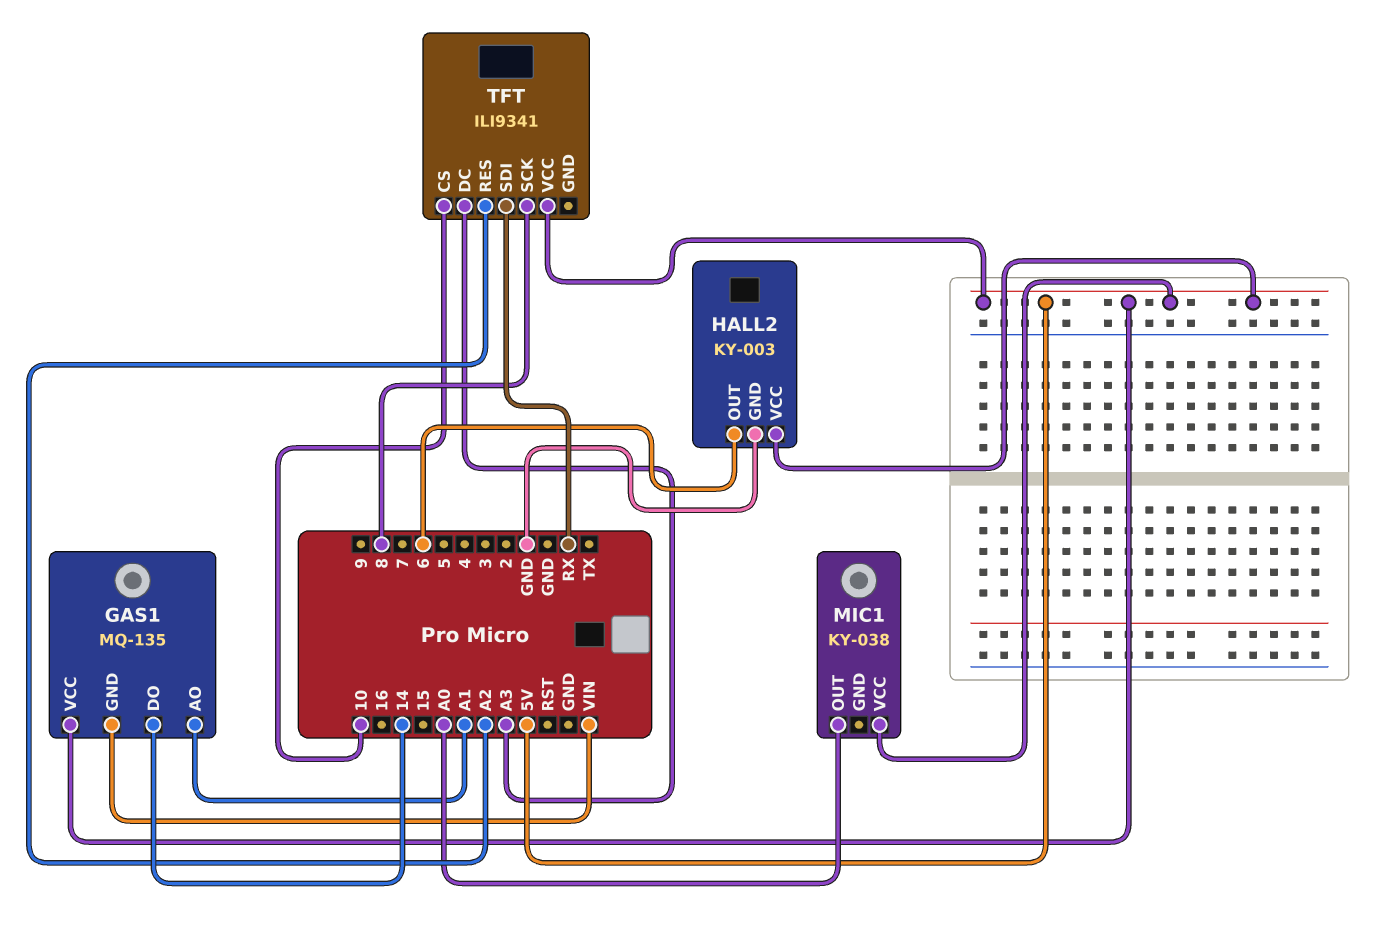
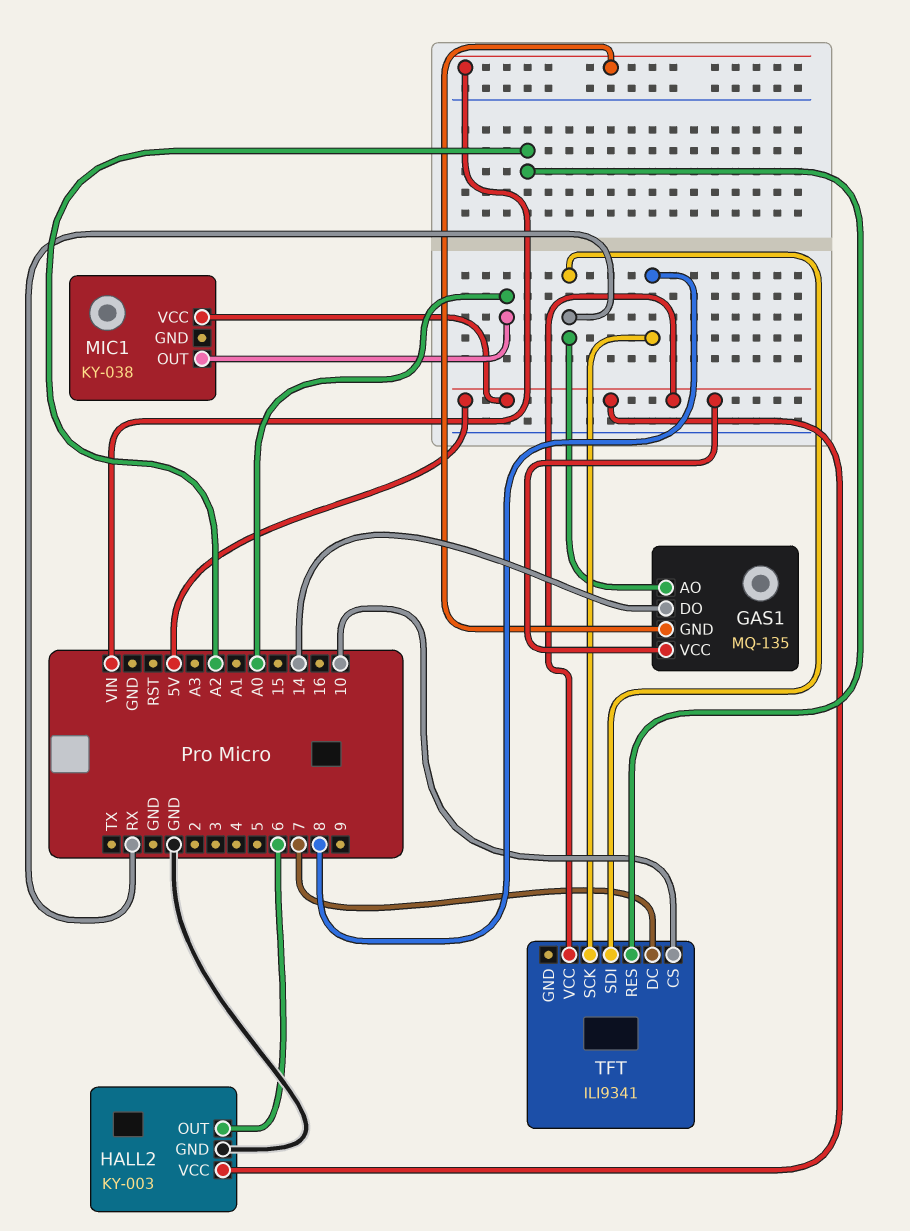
GAS1 pin AO: A1 -> RX
TFT pin DC: A3 -> 7

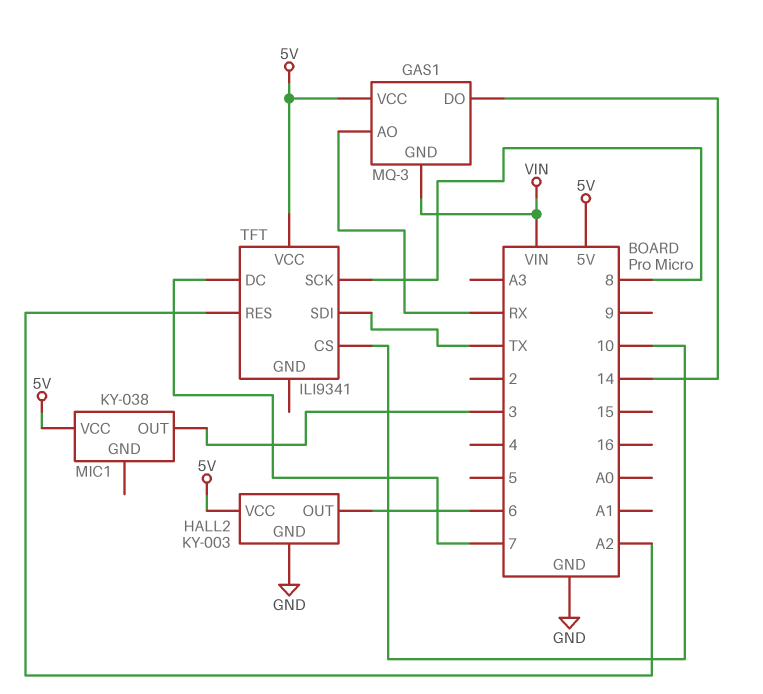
GAS1: MQ-135 -> MQ-3
MIC1 pin OUT: A0 -> 3
TFT pin SDI: RX -> TX

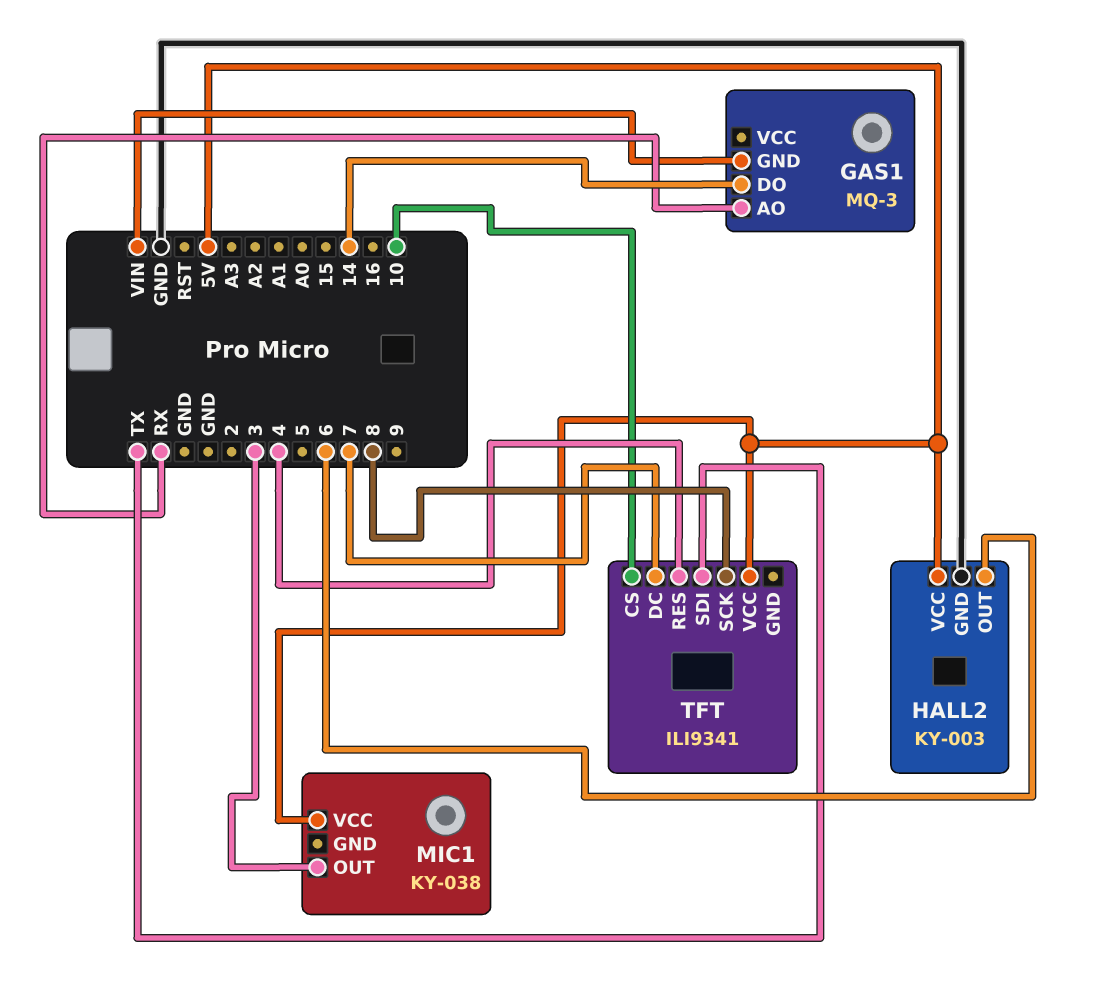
GAS1 pin VCC: 5V -> none
TFT pin RES: A2 -> 4

